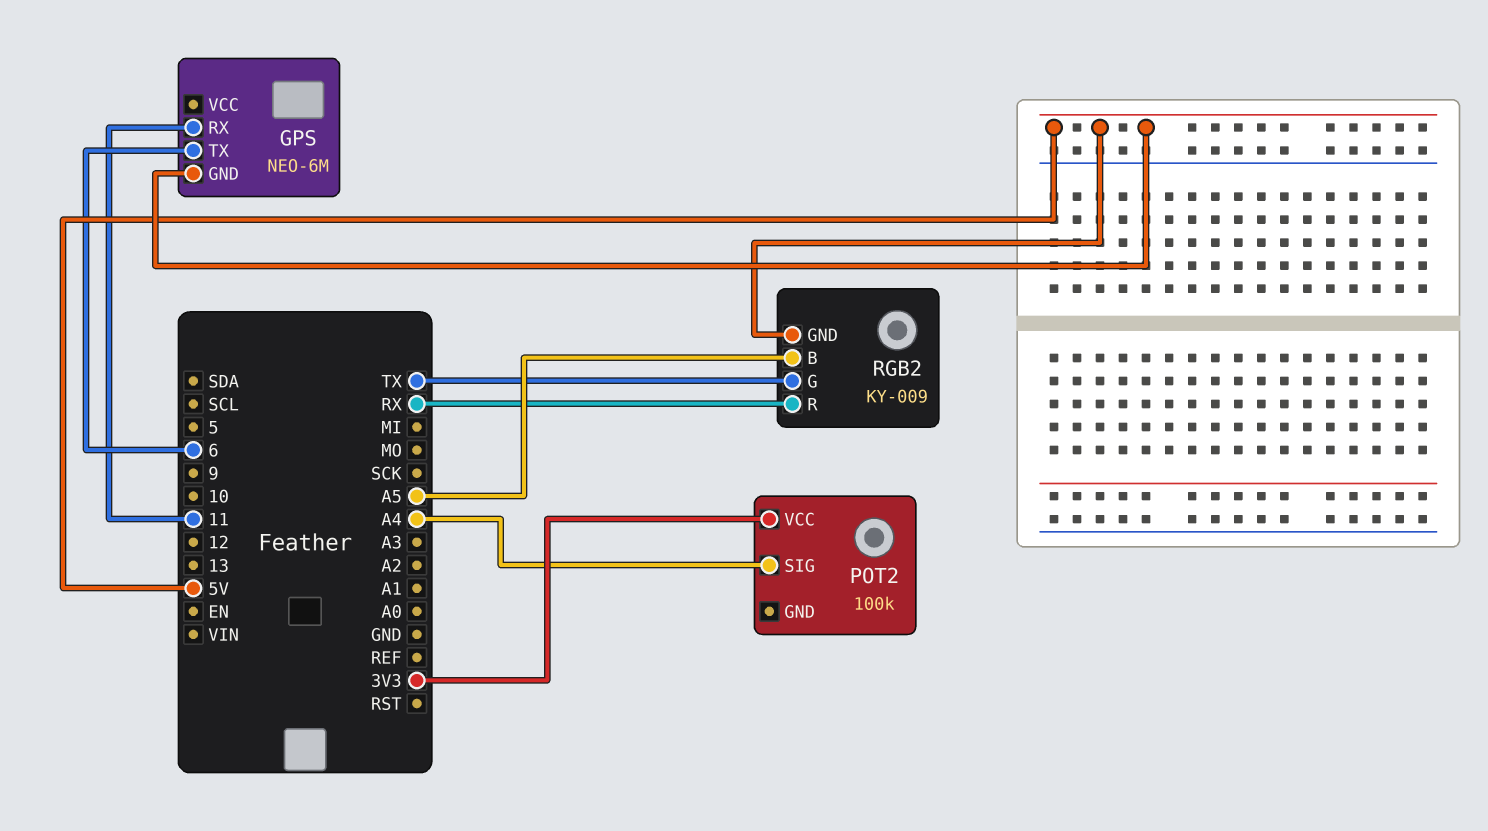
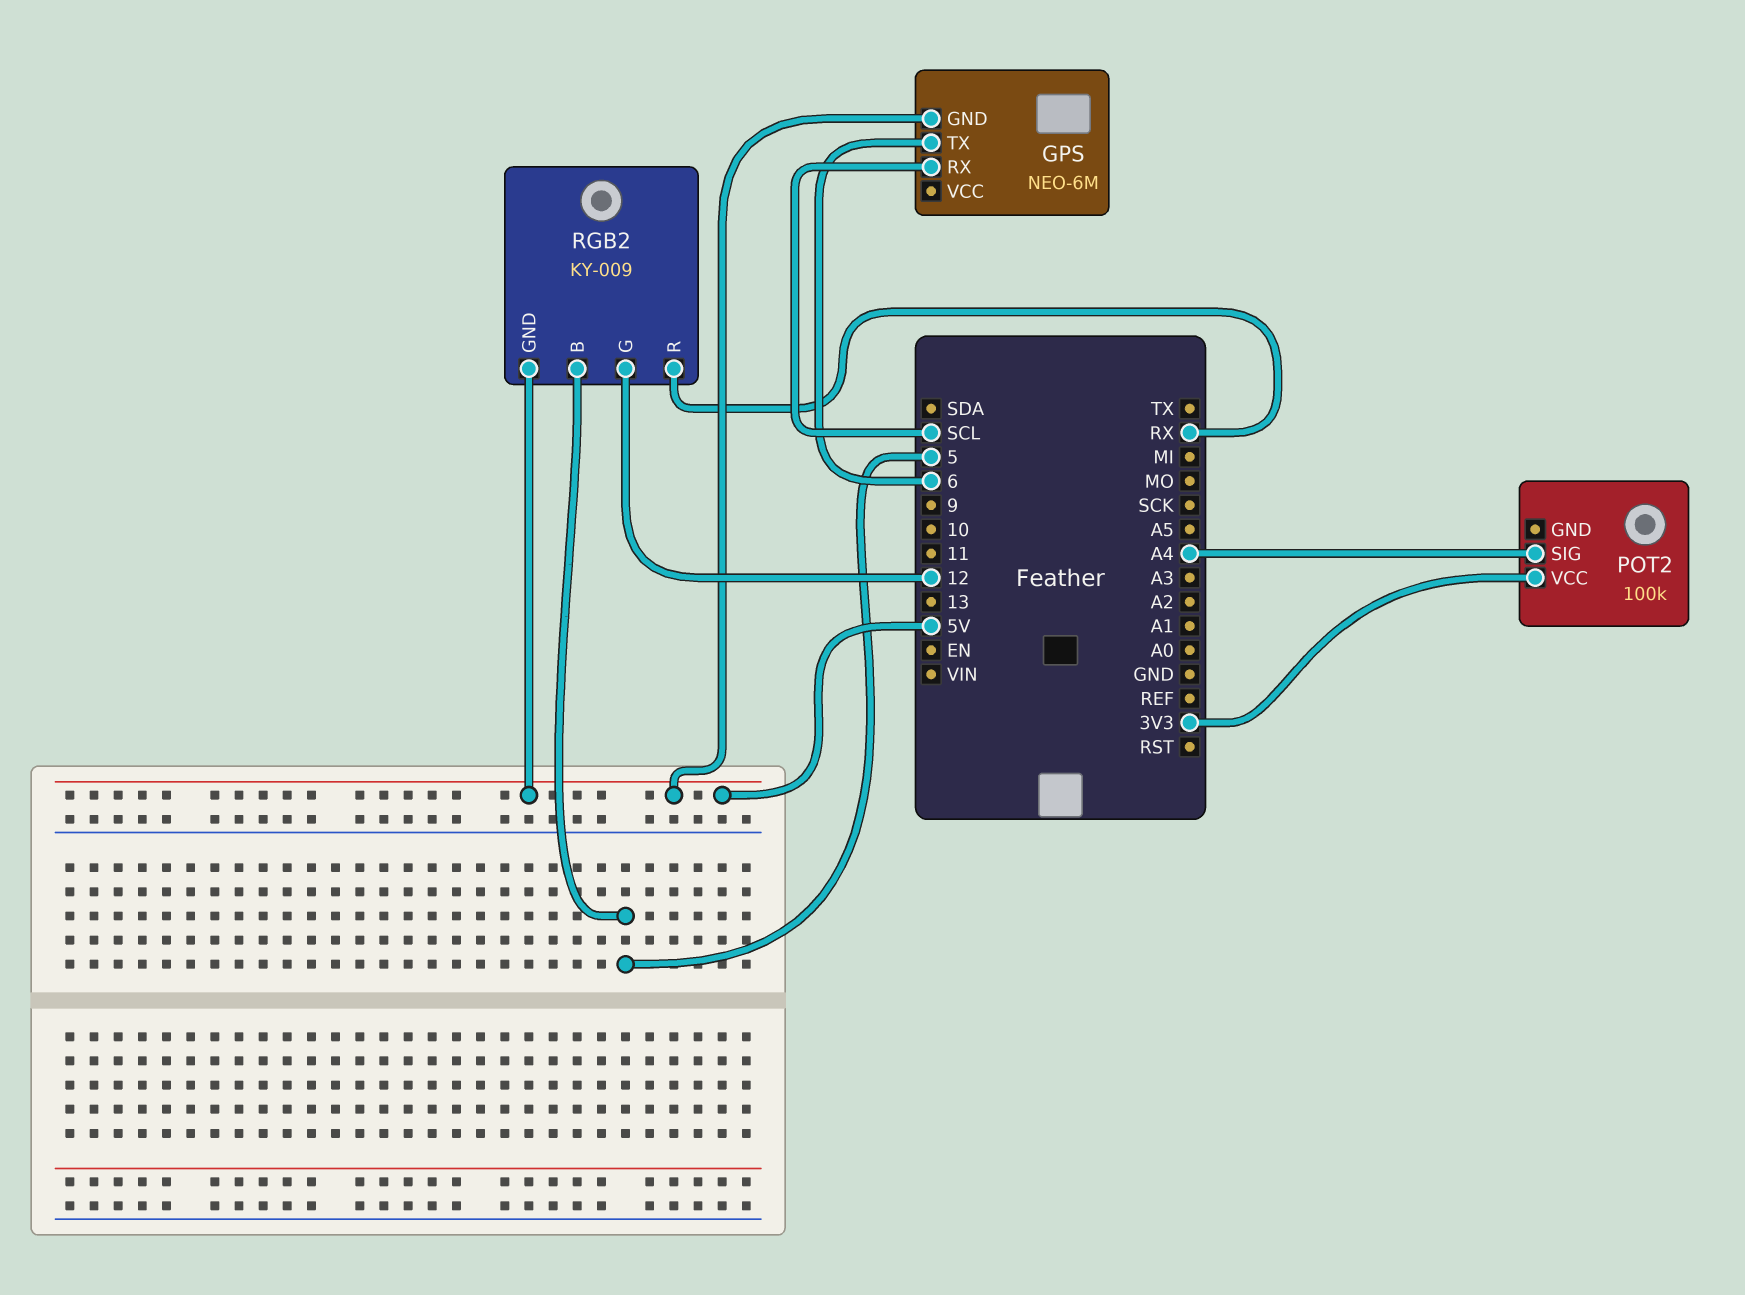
GPS pin RX: 11 -> SCL
RGB2 pin B: A5 -> 5
RGB2 pin G: TX -> 12

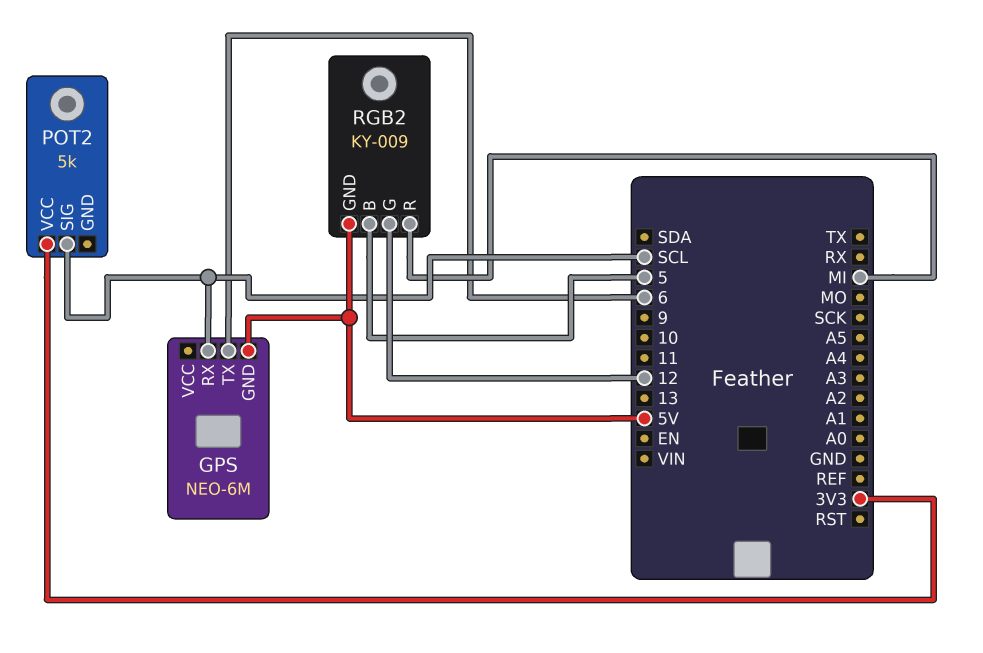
POT2: 100k -> 5k
POT2 pin SIG: A4 -> SCL
RGB2 pin R: RX -> MI

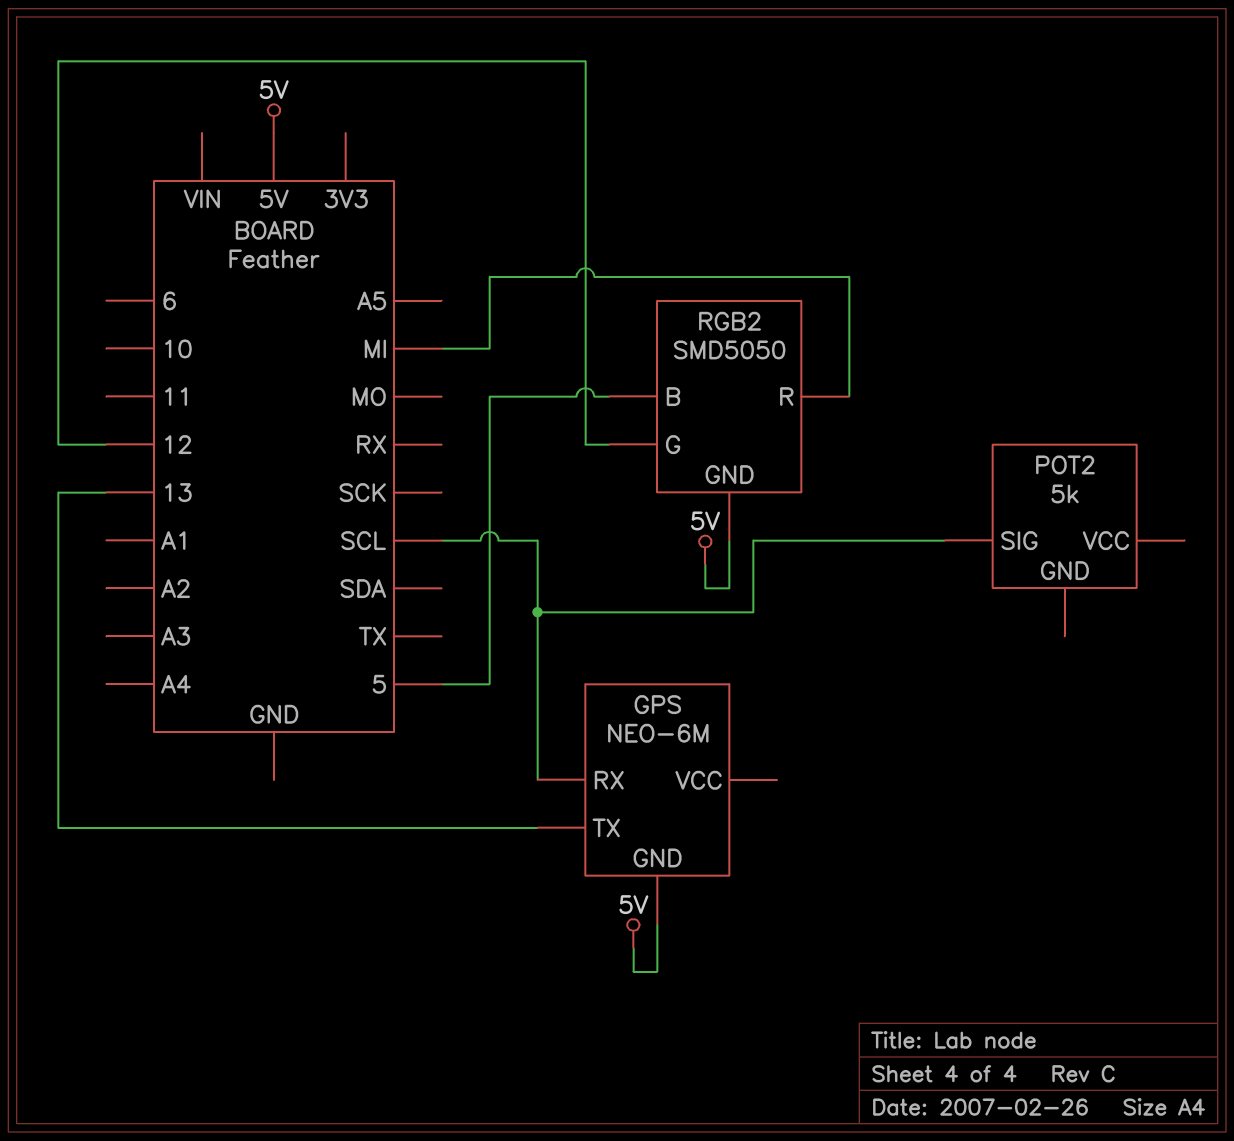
GPS pin TX: 6 -> 13
POT2 pin VCC: 3V3 -> none
RGB2: KY-009 -> SMD5050

